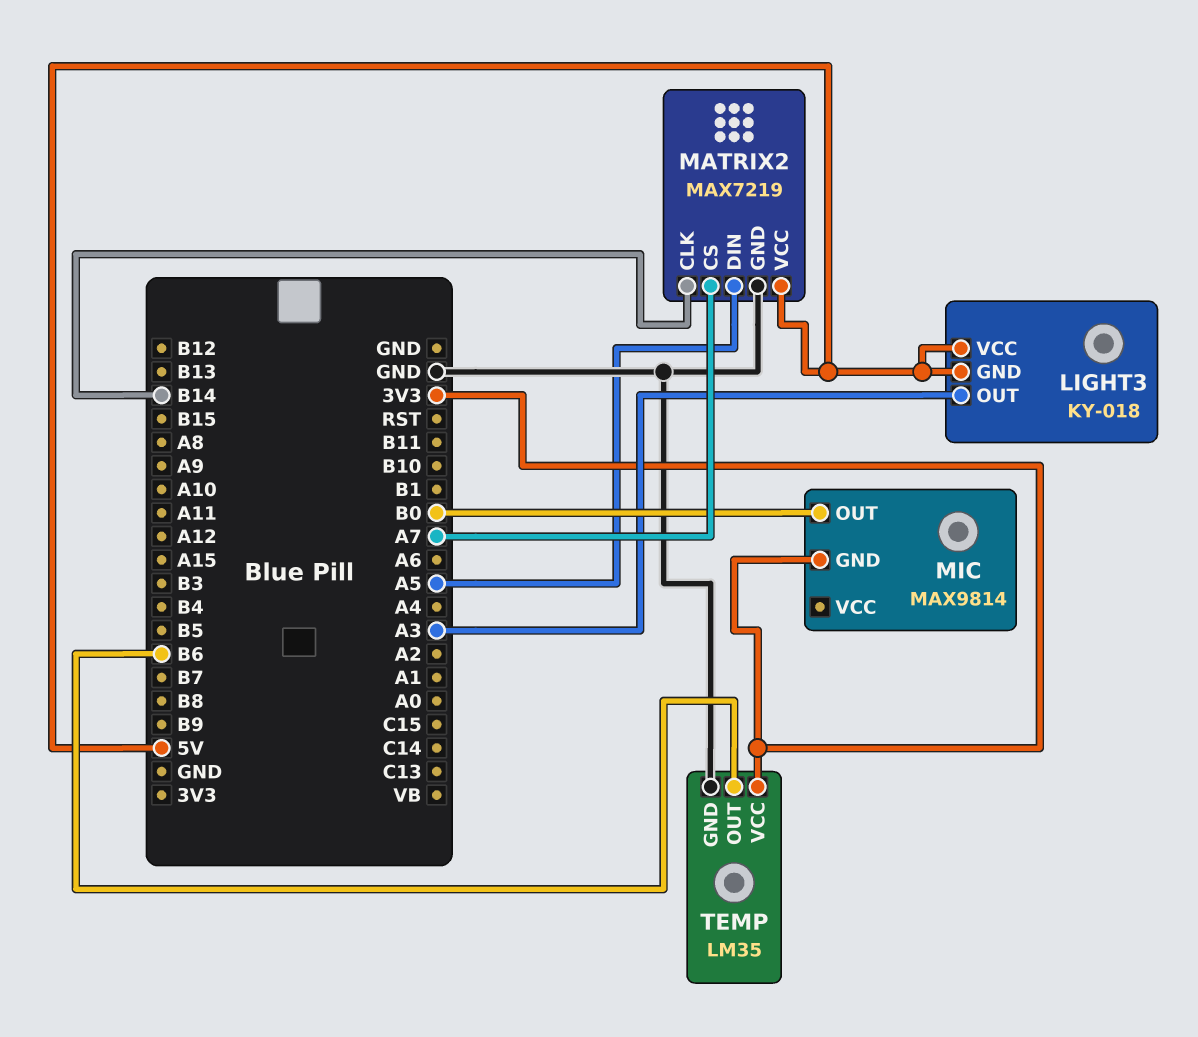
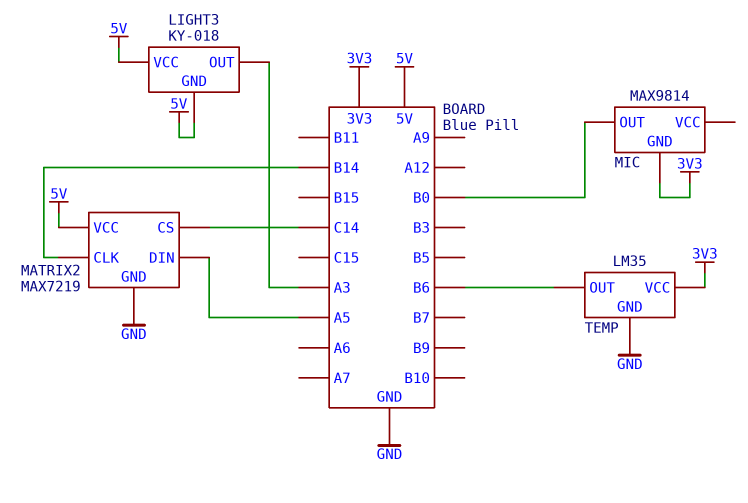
MATRIX2 pin CS: A7 -> C14

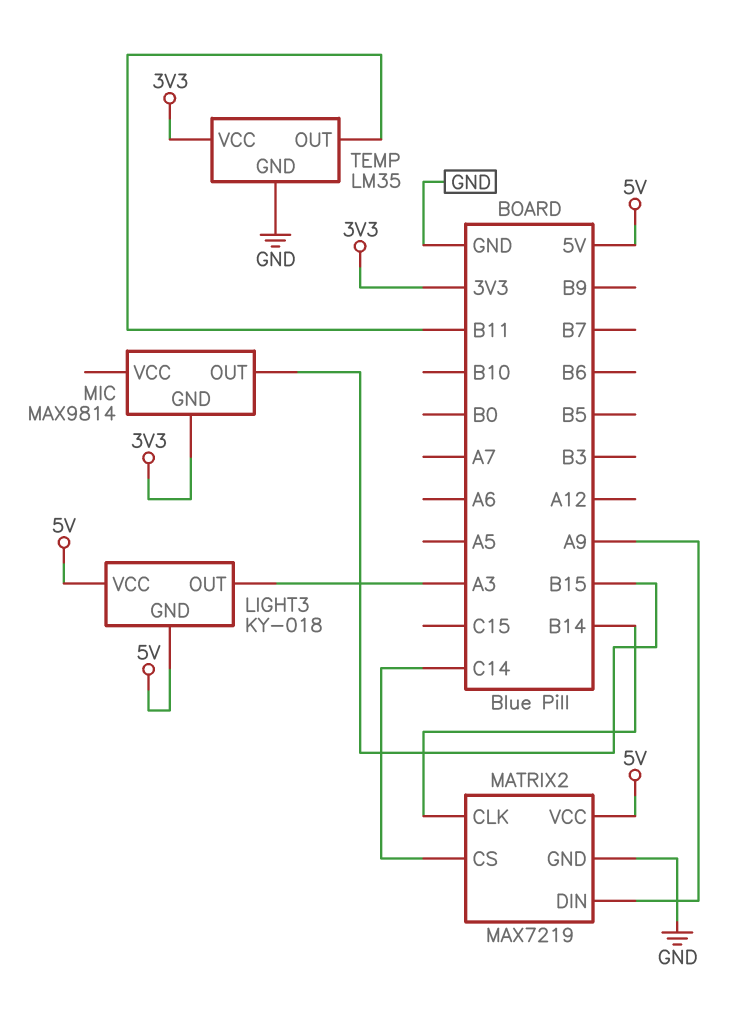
MATRIX2 pin DIN: A5 -> A9
MIC pin OUT: B0 -> B15
TEMP pin OUT: B6 -> B11

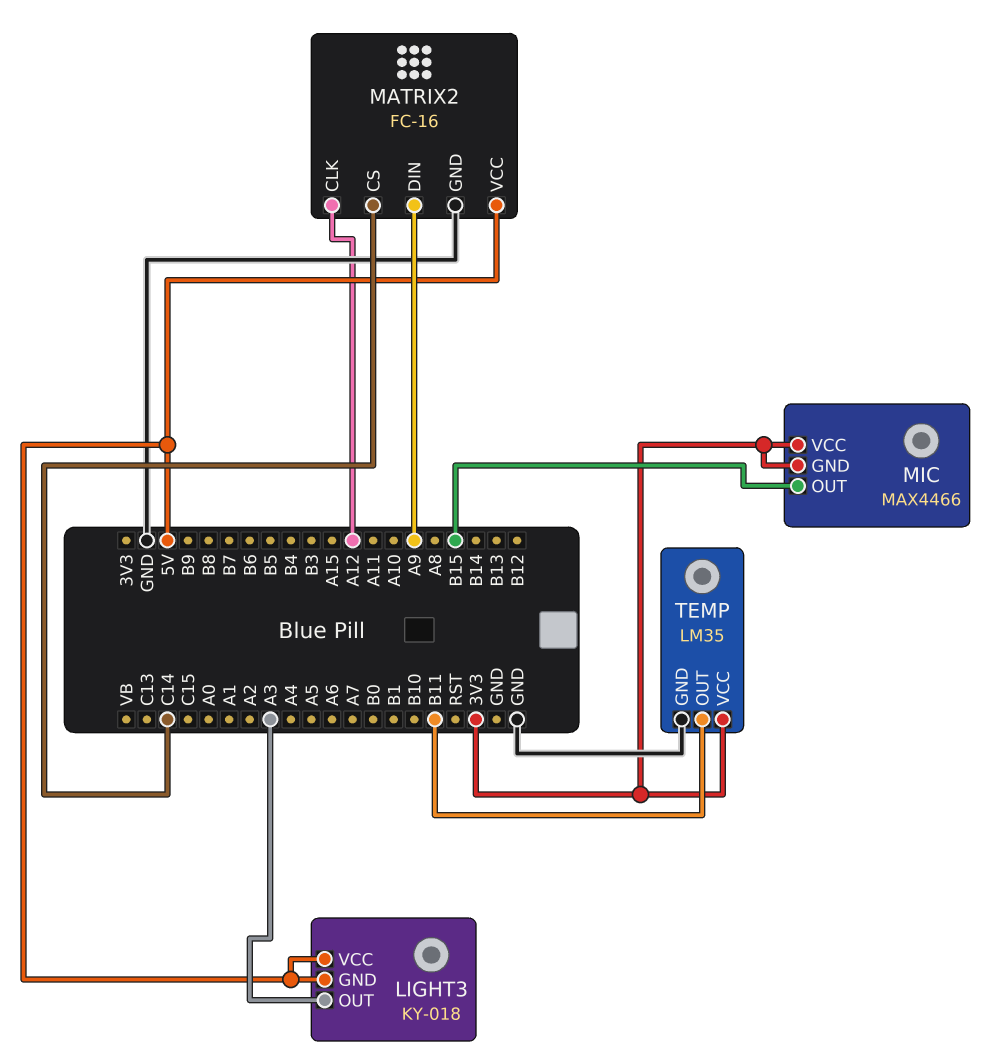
MATRIX2: MAX7219 -> FC-16
MATRIX2 pin CLK: B14 -> A12
MIC: MAX9814 -> MAX4466
MIC pin VCC: none -> 3V3

